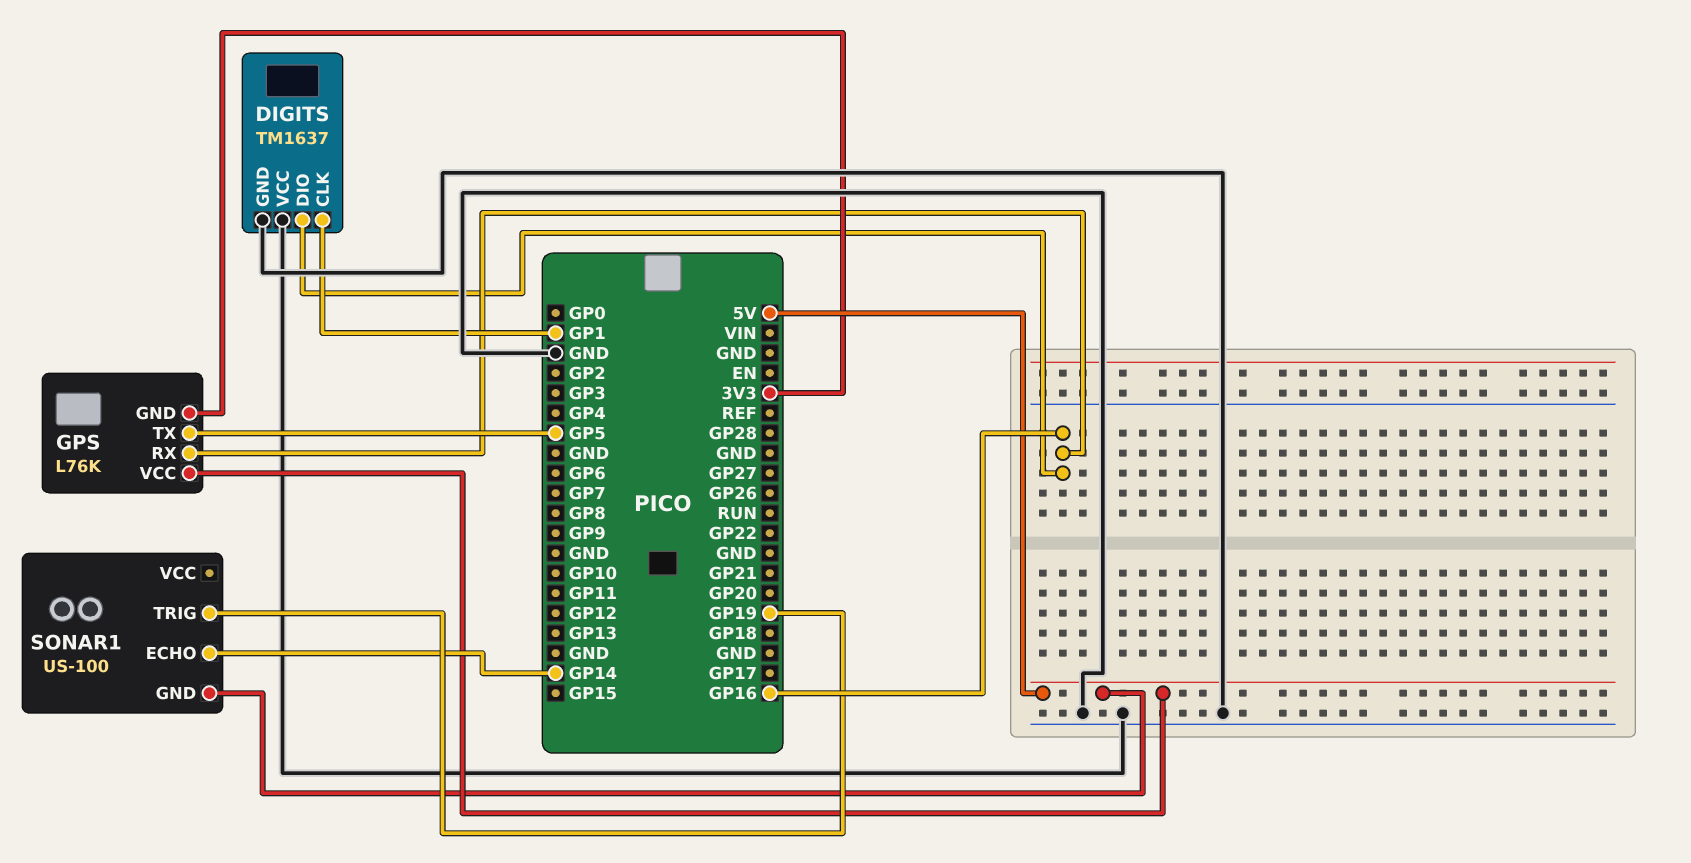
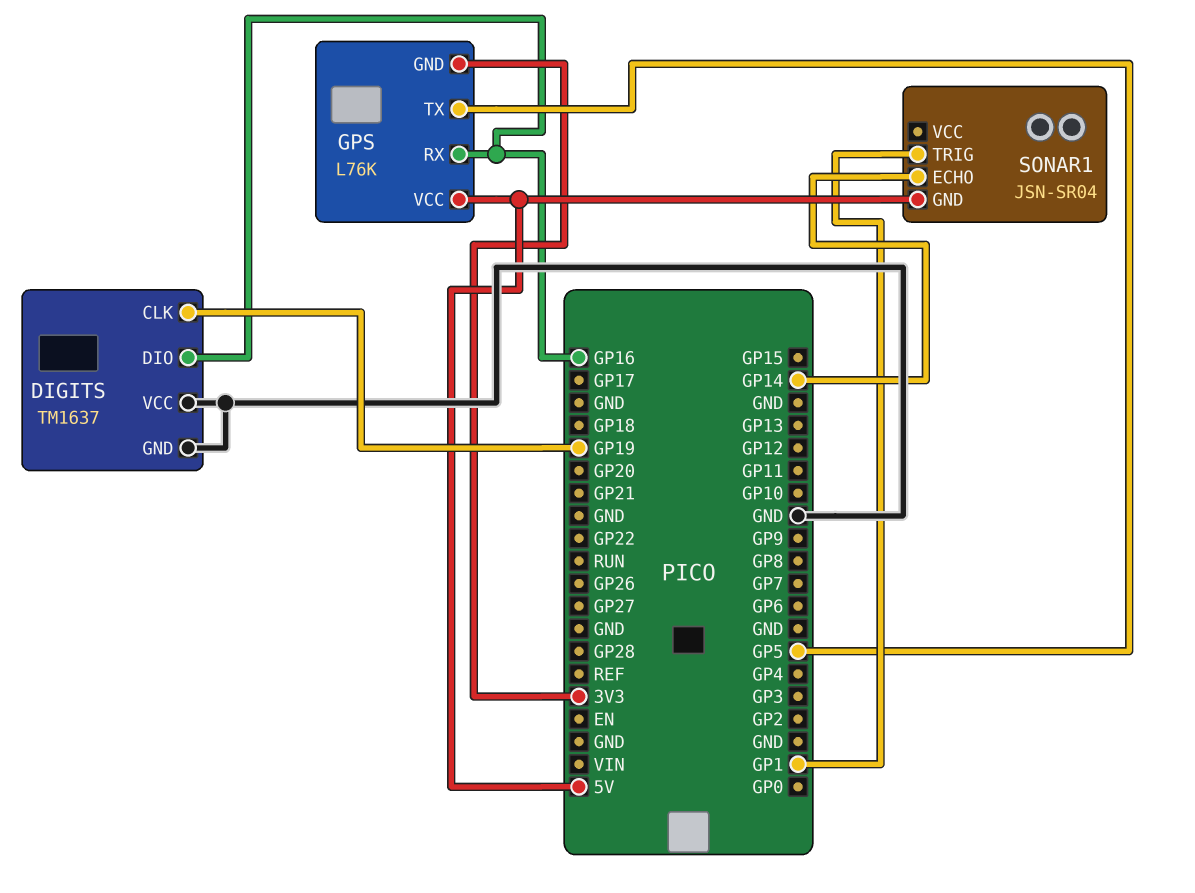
DIGITS pin CLK: GP1 -> GP19
SONAR1: US-100 -> JSN-SR04
SONAR1 pin TRIG: GP19 -> GP1

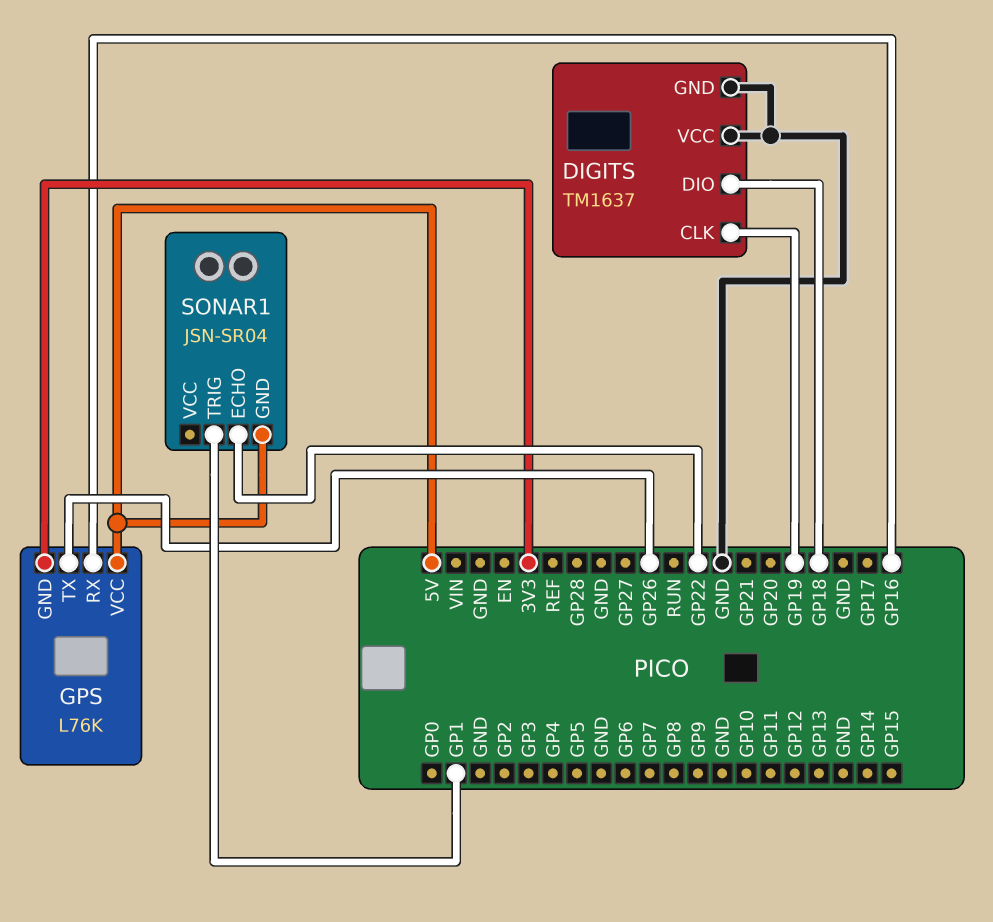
DIGITS pin DIO: GP16 -> GP18
GPS pin TX: GP5 -> GP26
SONAR1 pin ECHO: GP14 -> GP22

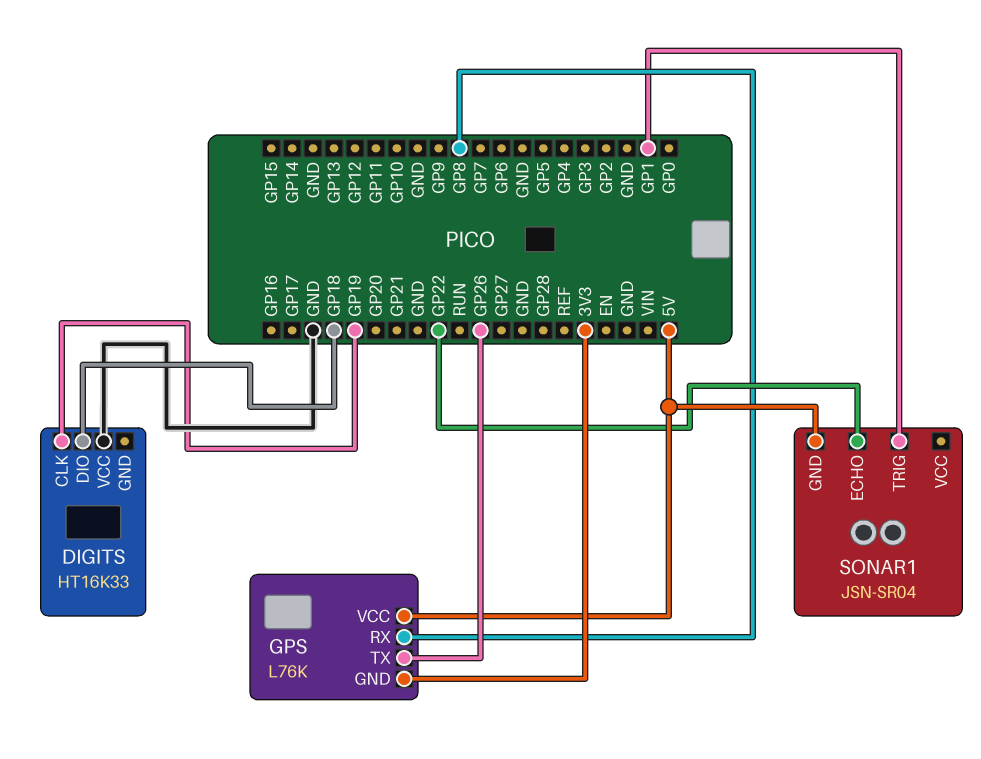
DIGITS: TM1637 -> HT16K33
DIGITS pin GND: GND -> none
GPS pin RX: GP16 -> GP8

